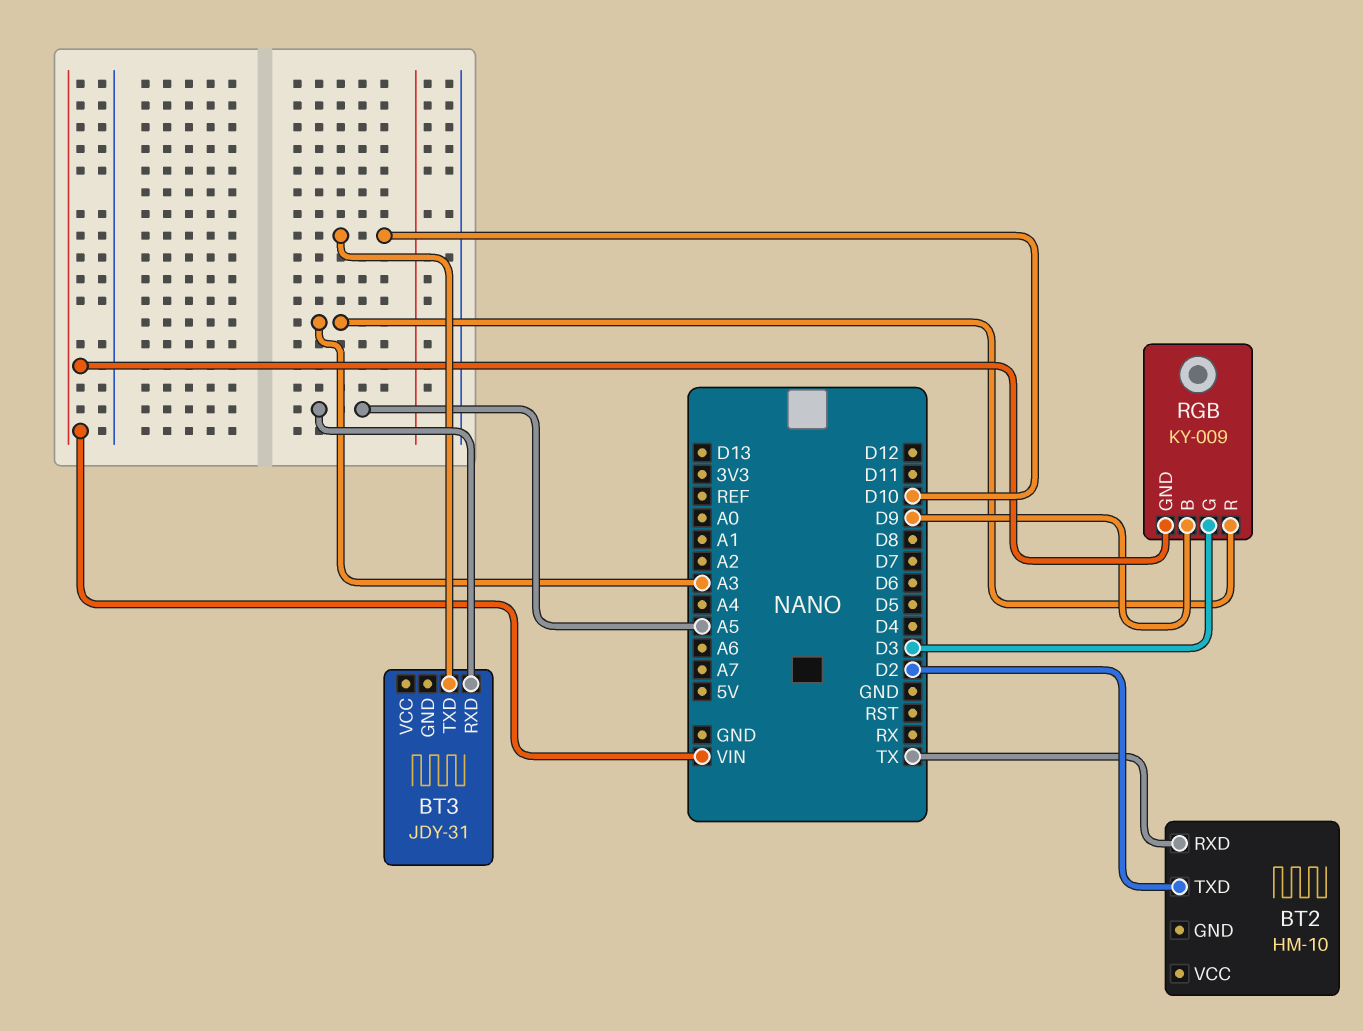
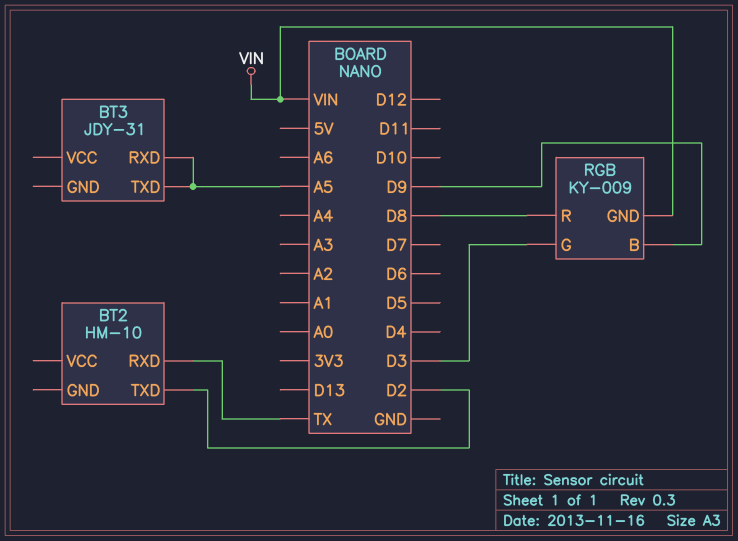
BT3 pin TXD: D10 -> A5
RGB pin R: A3 -> D8

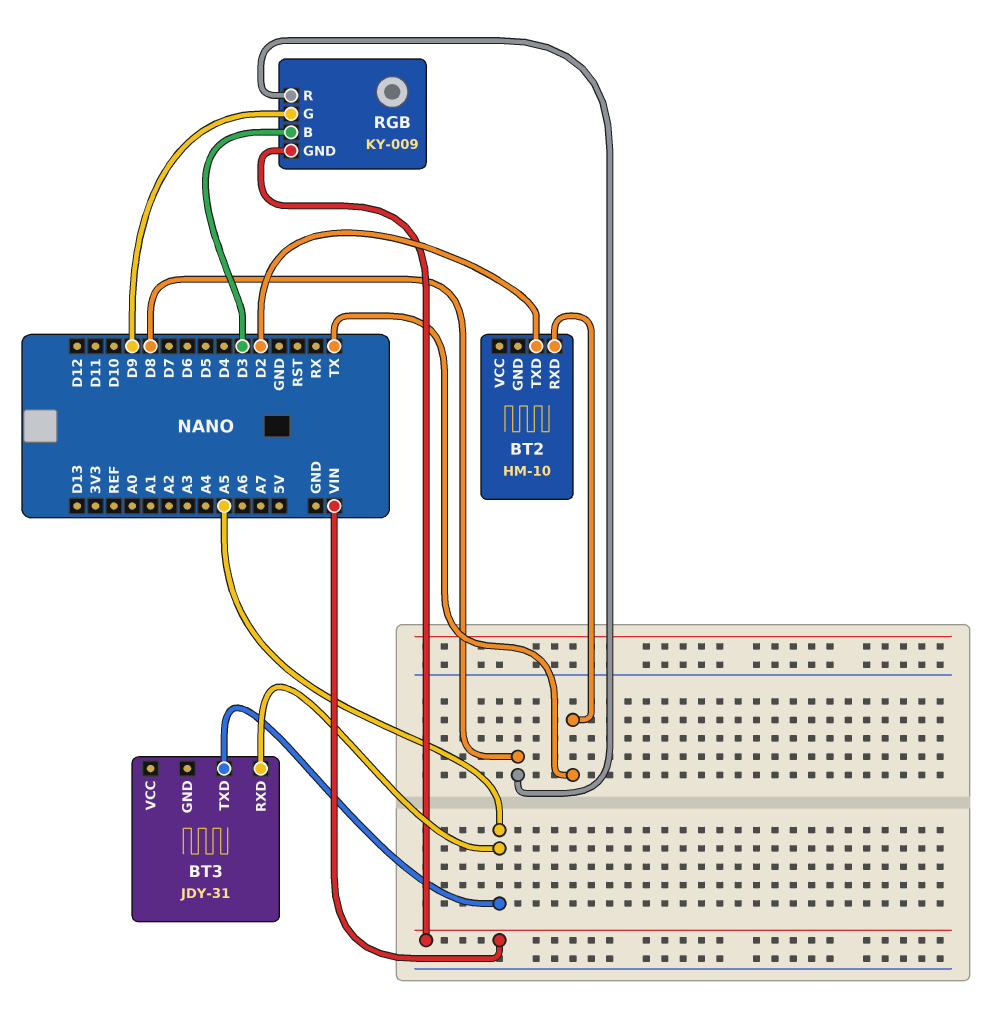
RGB pin B: D9 -> D3
RGB pin G: D3 -> D9

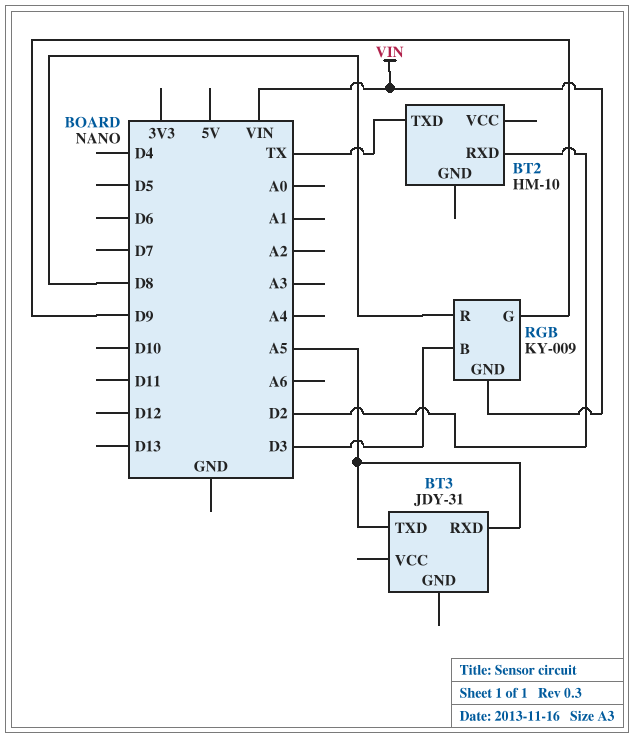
BT2 pin RXD: TX -> D2
BT2 pin TXD: D2 -> TX

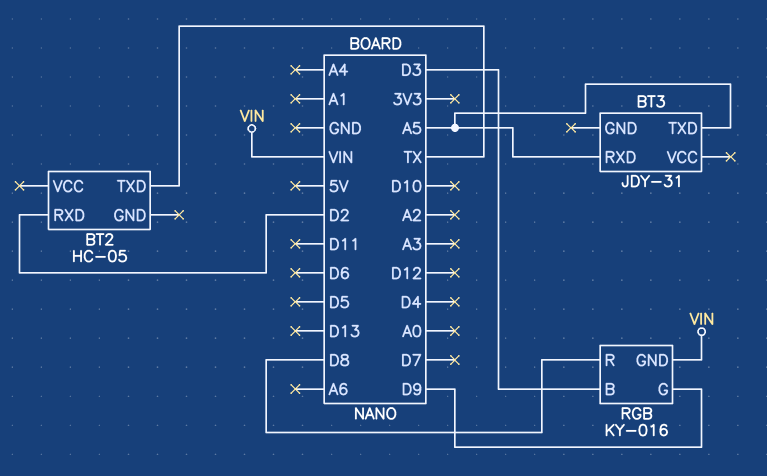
BT2: HM-10 -> HC-05
RGB: KY-009 -> KY-016

